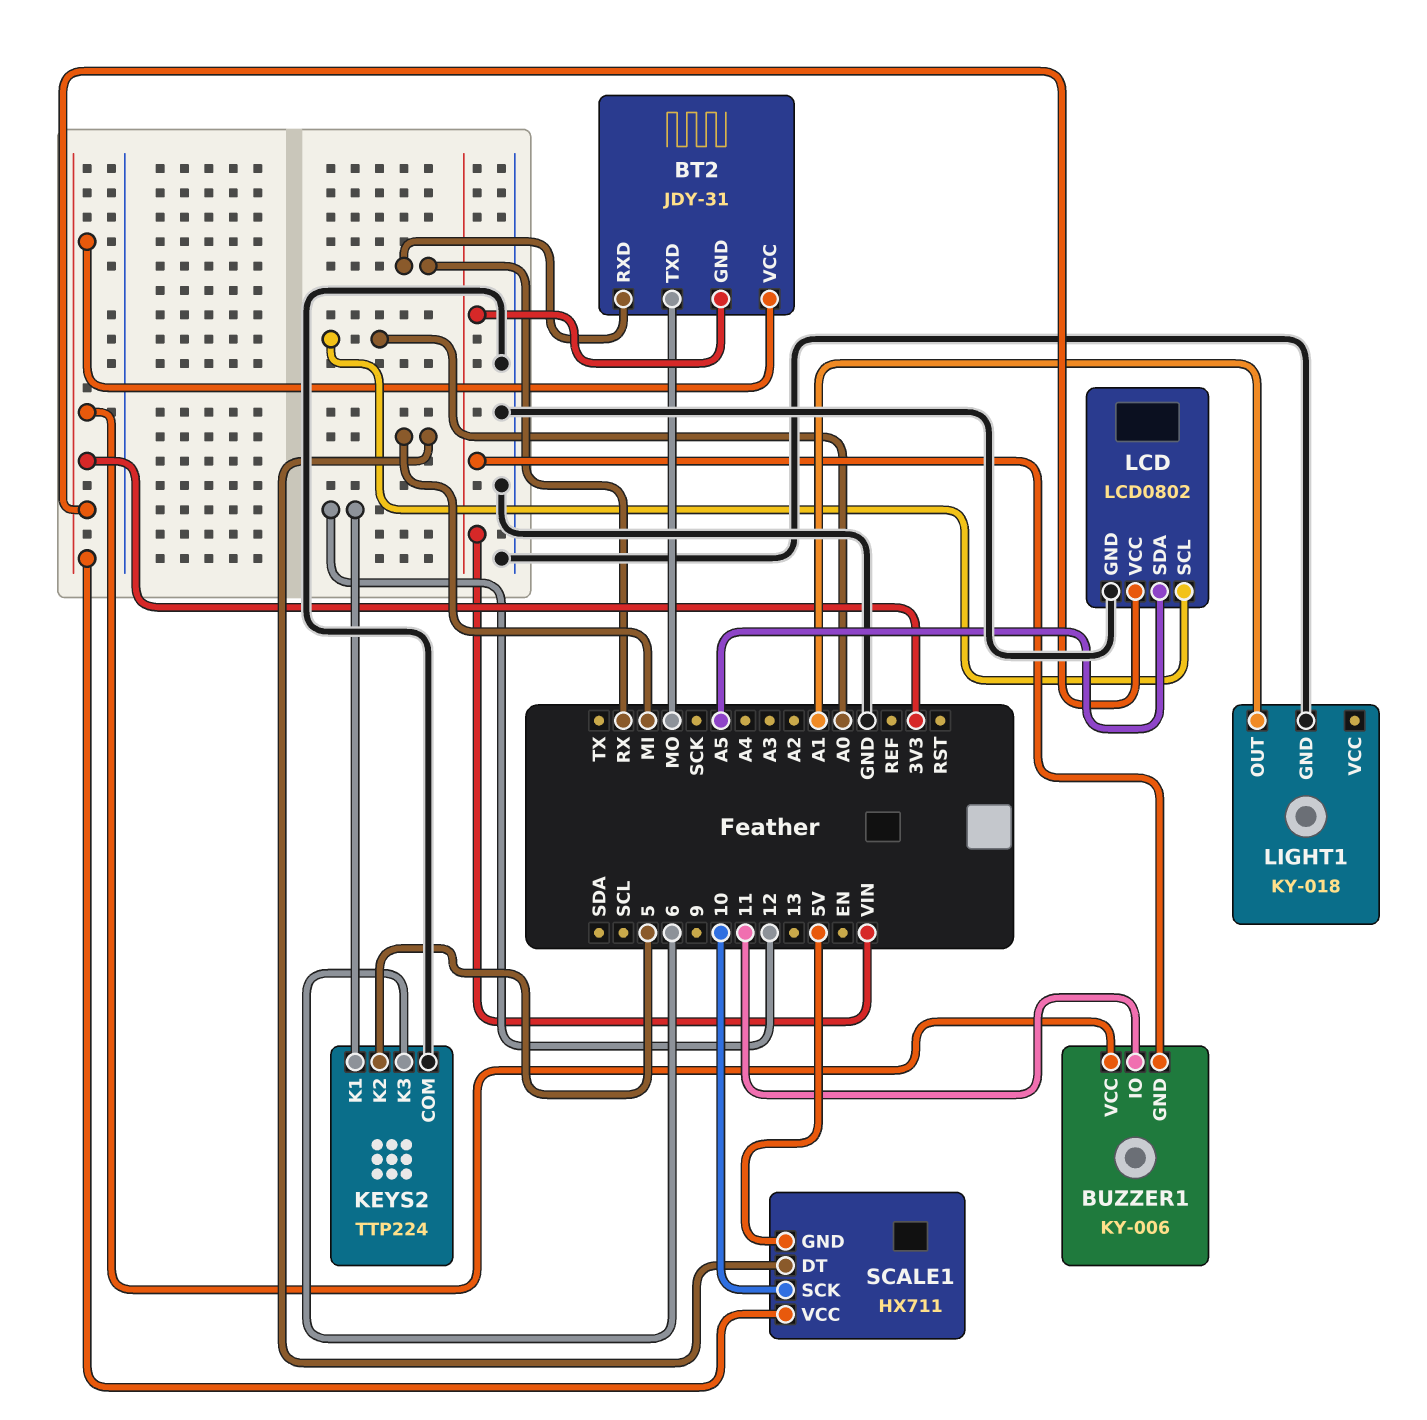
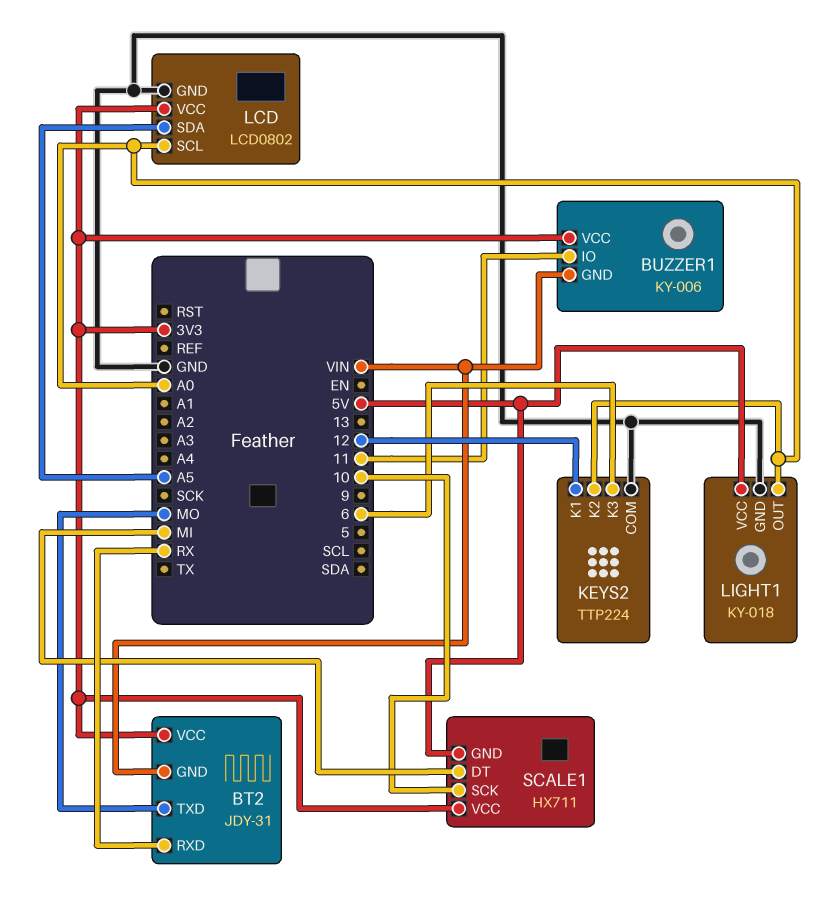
KEYS2 pin K2: 5 -> A0
LIGHT1 pin OUT: A1 -> A0
LIGHT1 pin VCC: none -> 5V

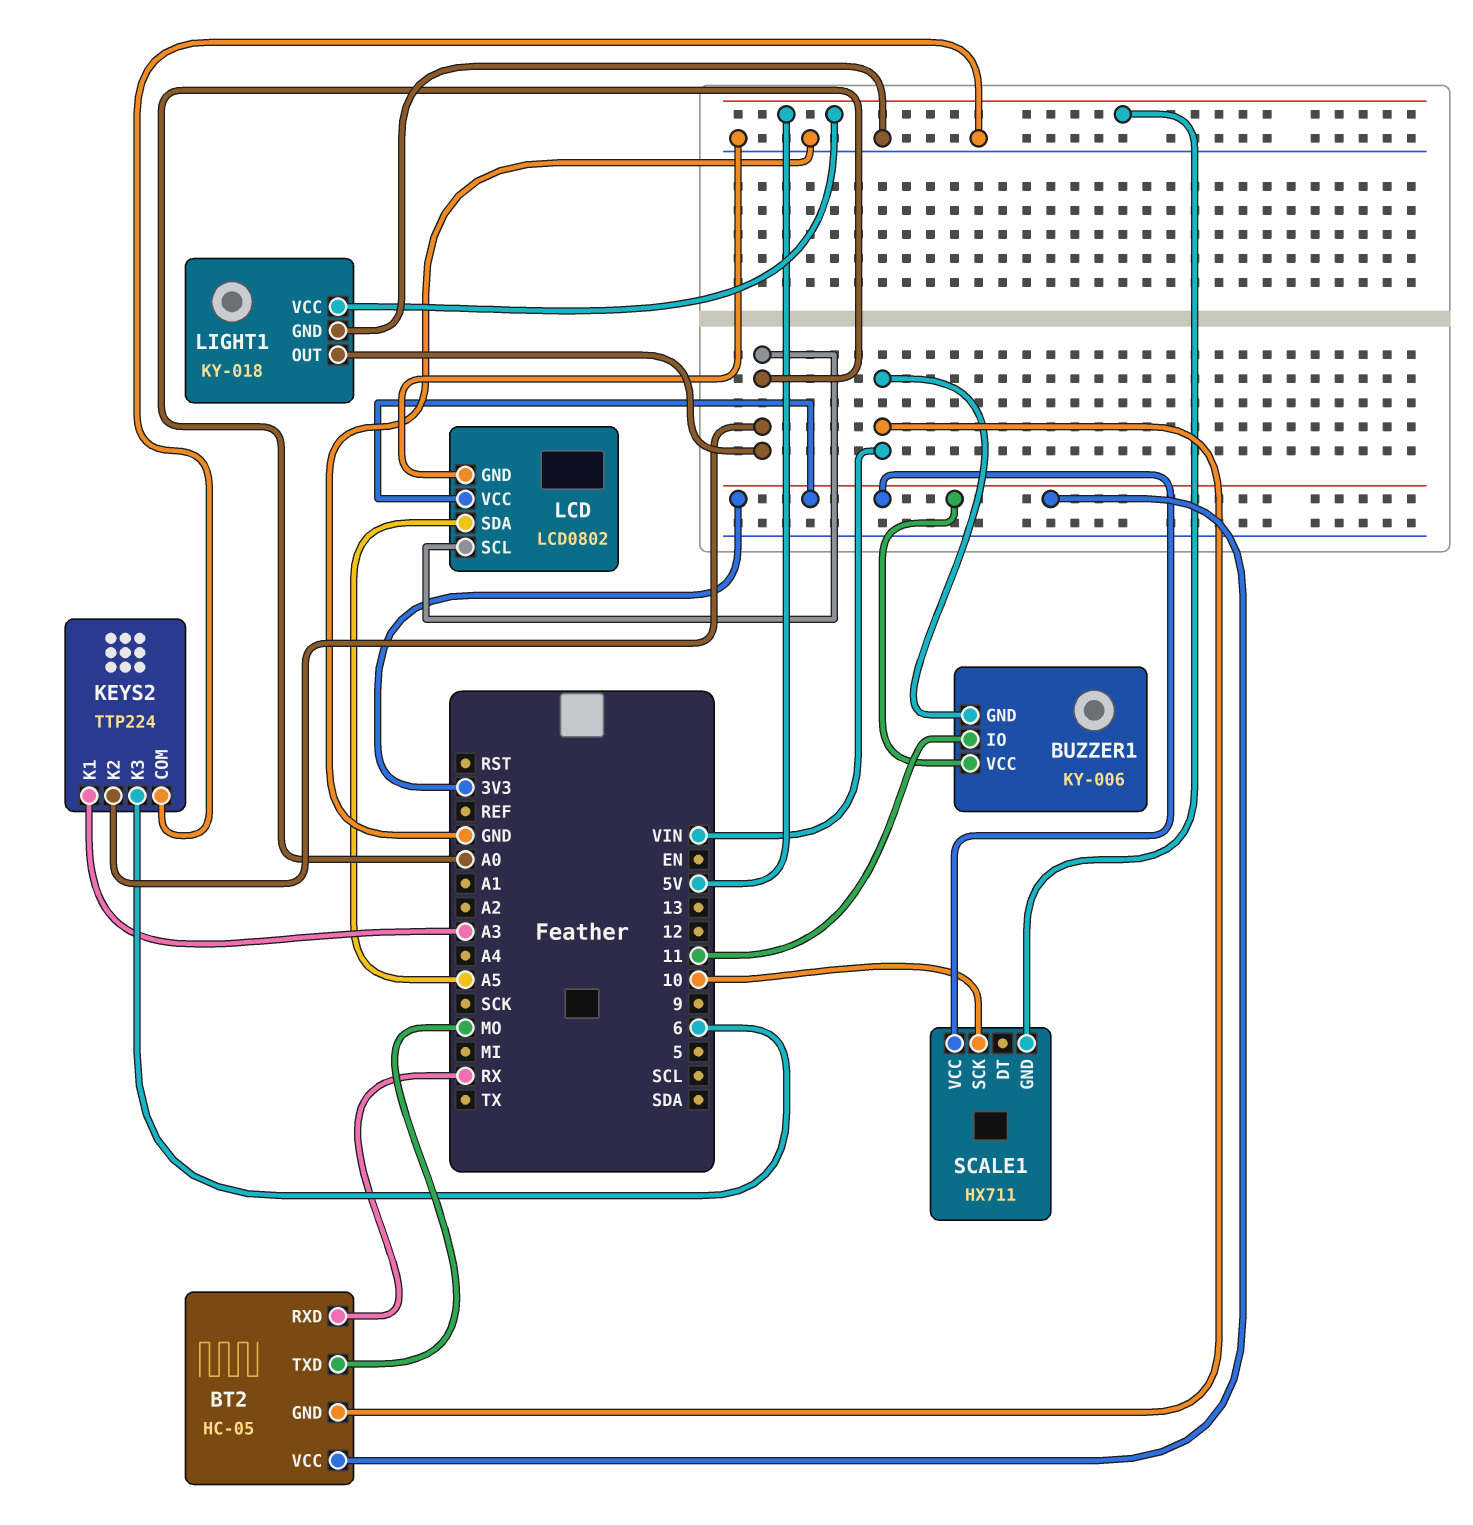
BT2: JDY-31 -> HC-05
KEYS2 pin K1: 12 -> A3
SCALE1 pin DT: MI -> none

